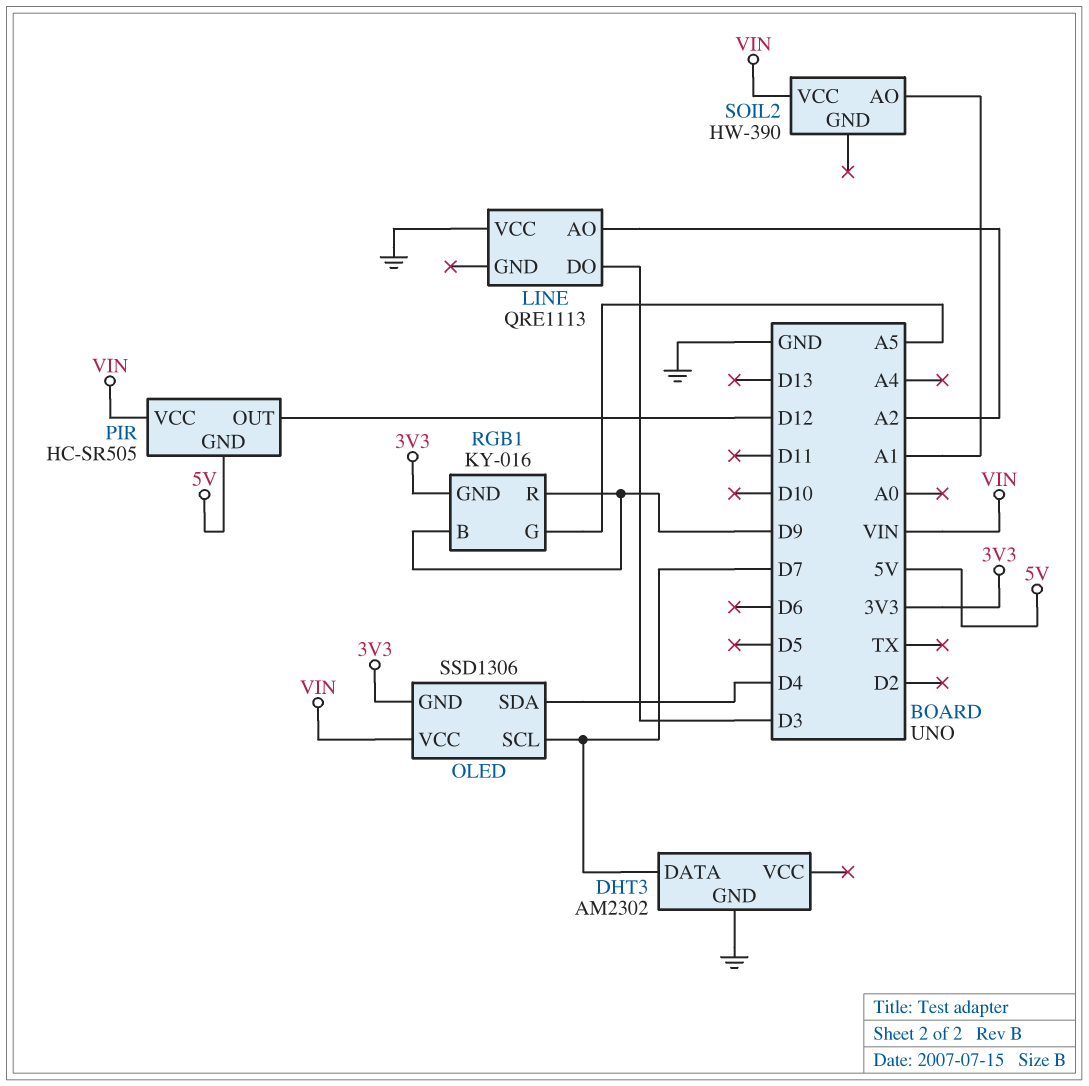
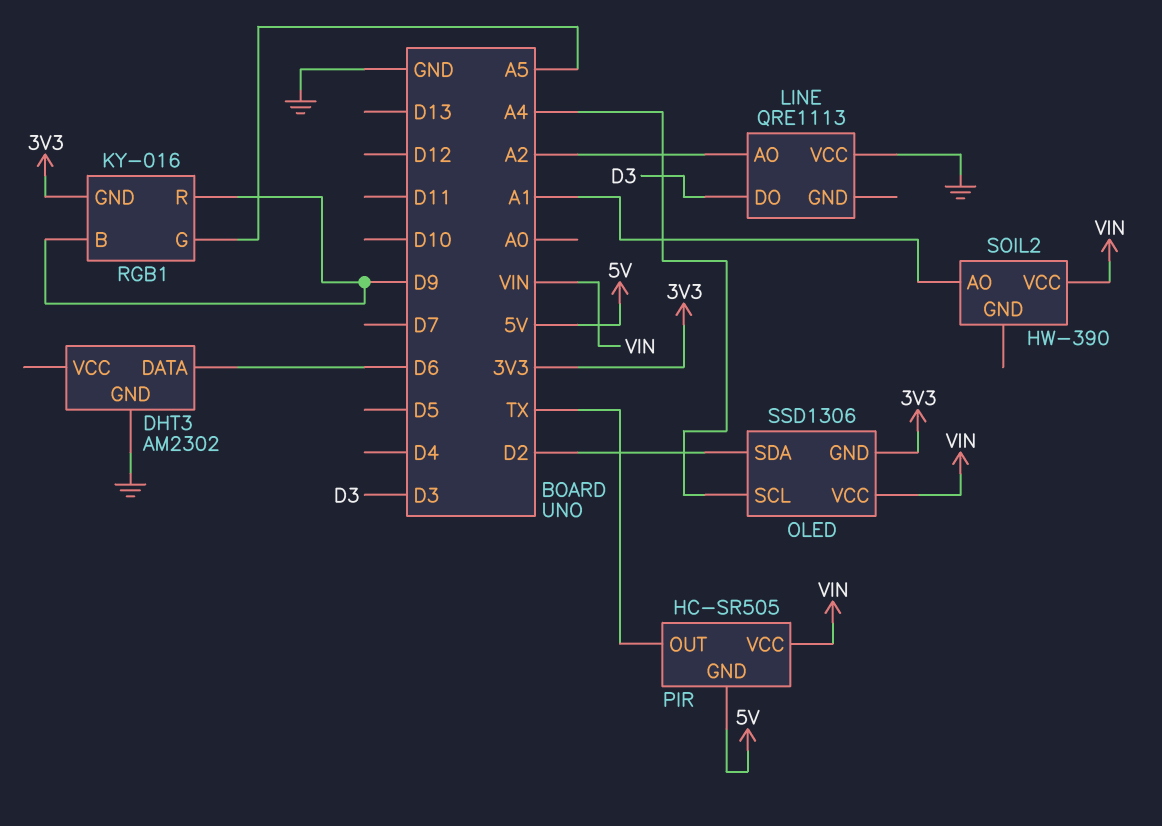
DHT3 pin DATA: D7 -> D6
OLED pin SCL: D7 -> A4
OLED pin SDA: D4 -> D2
PIR pin OUT: D12 -> TX

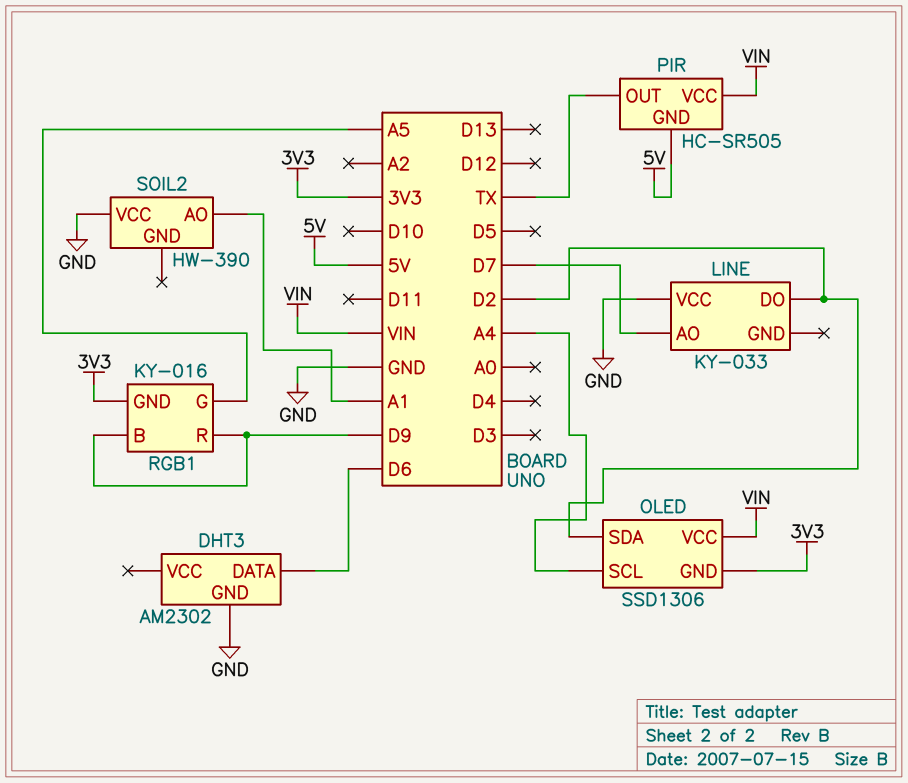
LINE: QRE1113 -> KY-033
LINE pin AO: A2 -> D7
LINE pin DO: D3 -> D2
SOIL2 pin VCC: VIN -> GND

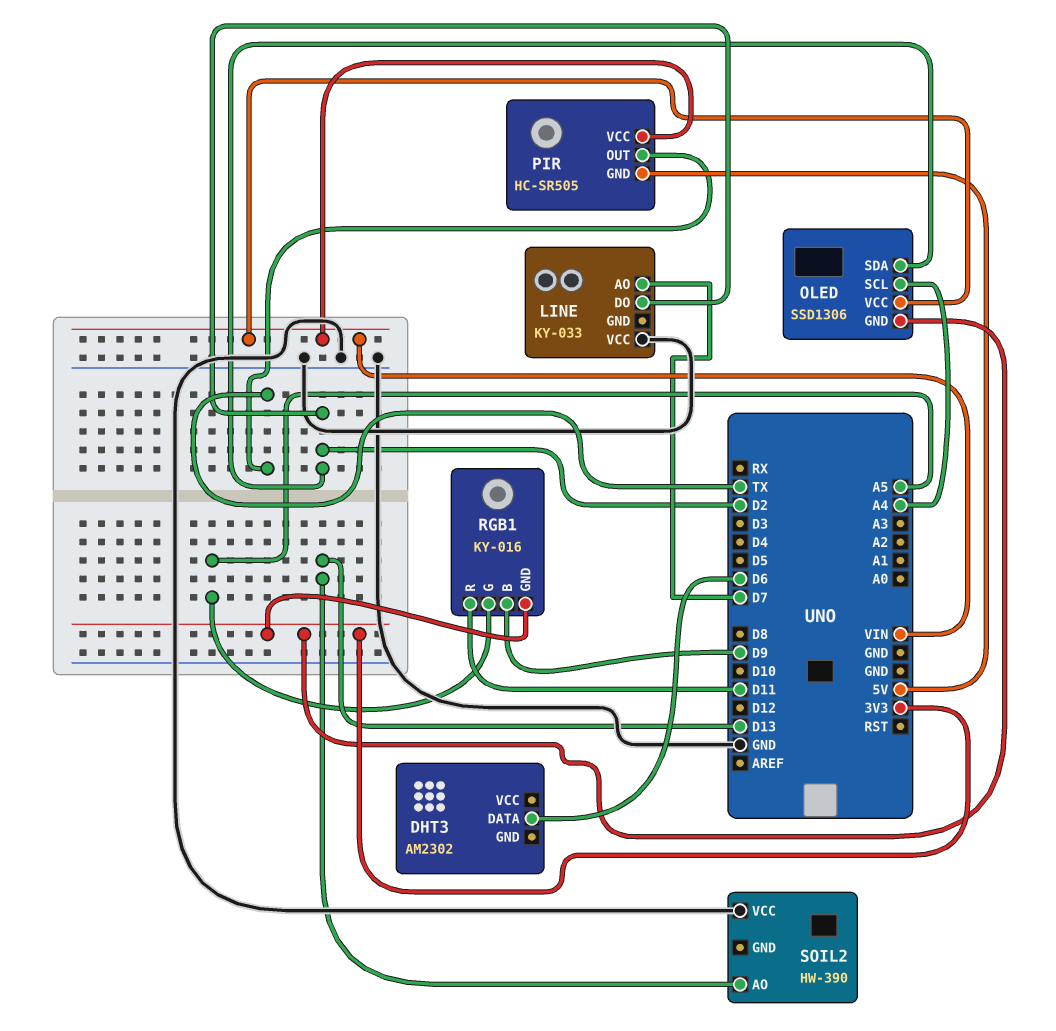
DHT3 pin GND: GND -> none
RGB1 pin R: D9 -> D11
SOIL2 pin AO: A1 -> D13

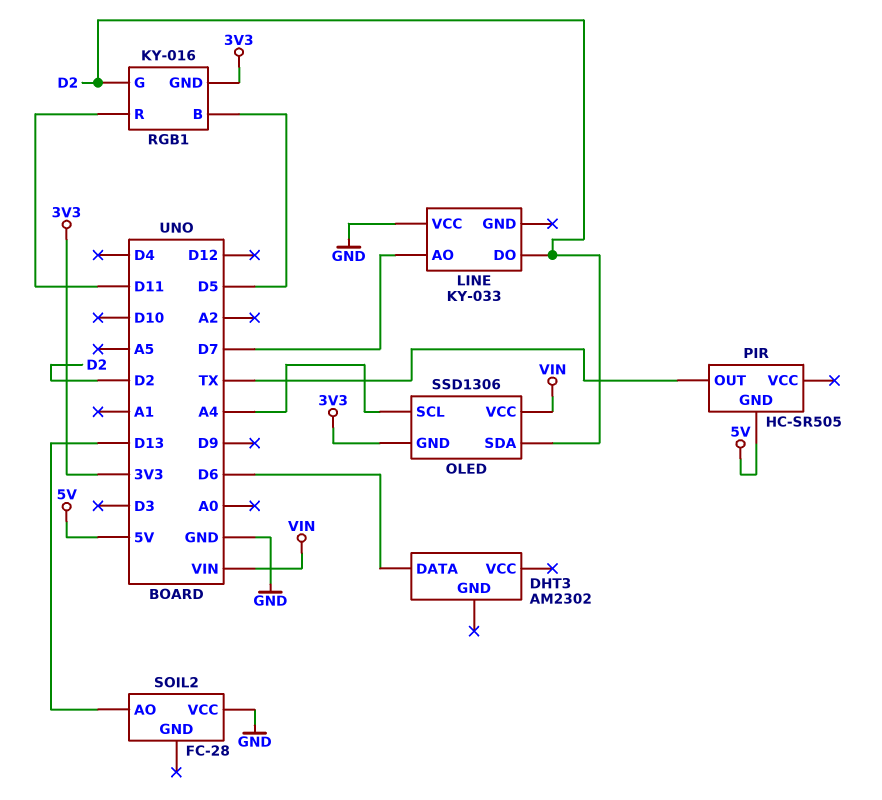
PIR pin VCC: VIN -> none
RGB1 pin B: D9 -> D5
RGB1 pin G: A5 -> D2
SOIL2: HW-390 -> FC-28

